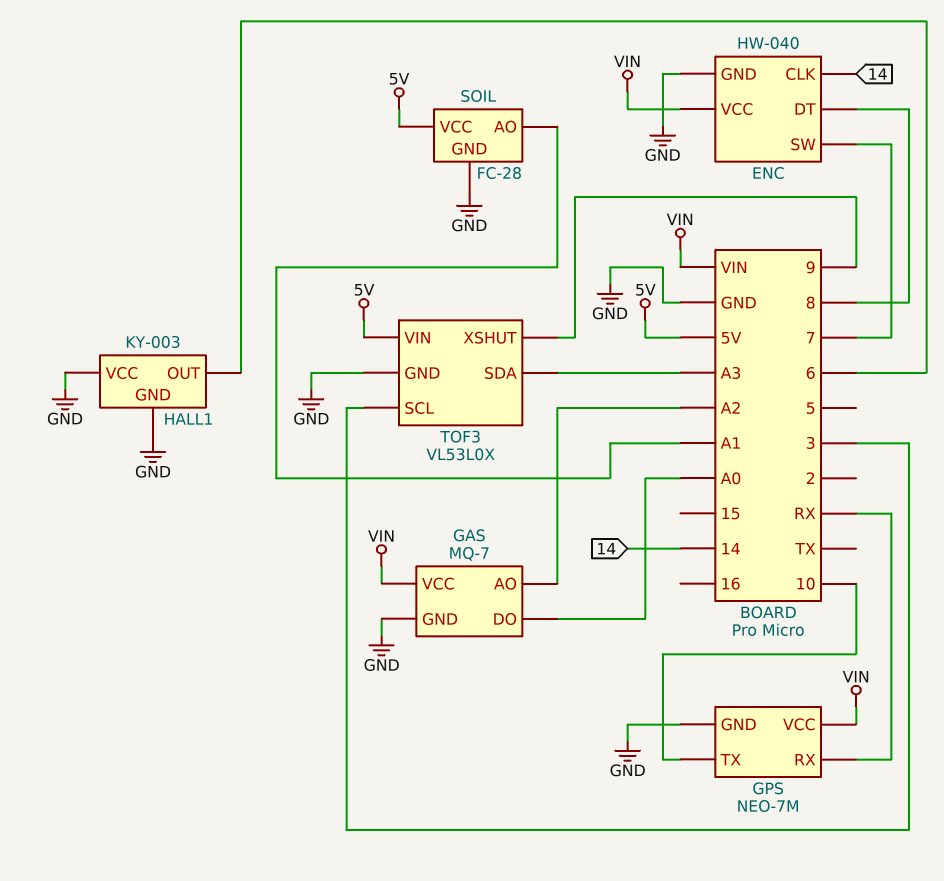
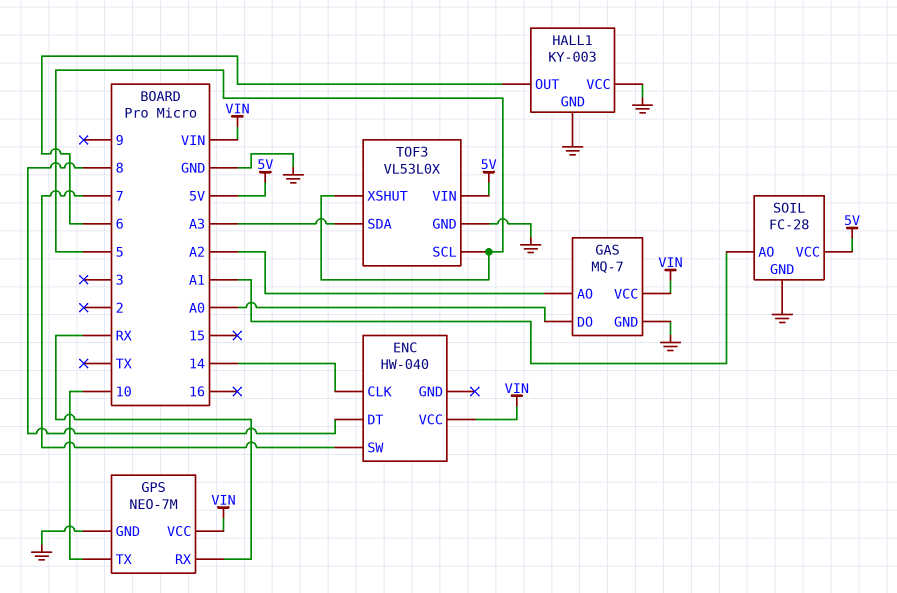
ENC pin GND: GND -> none
TOF3 pin SCL: 3 -> 5
TOF3 pin XSHUT: 9 -> 5

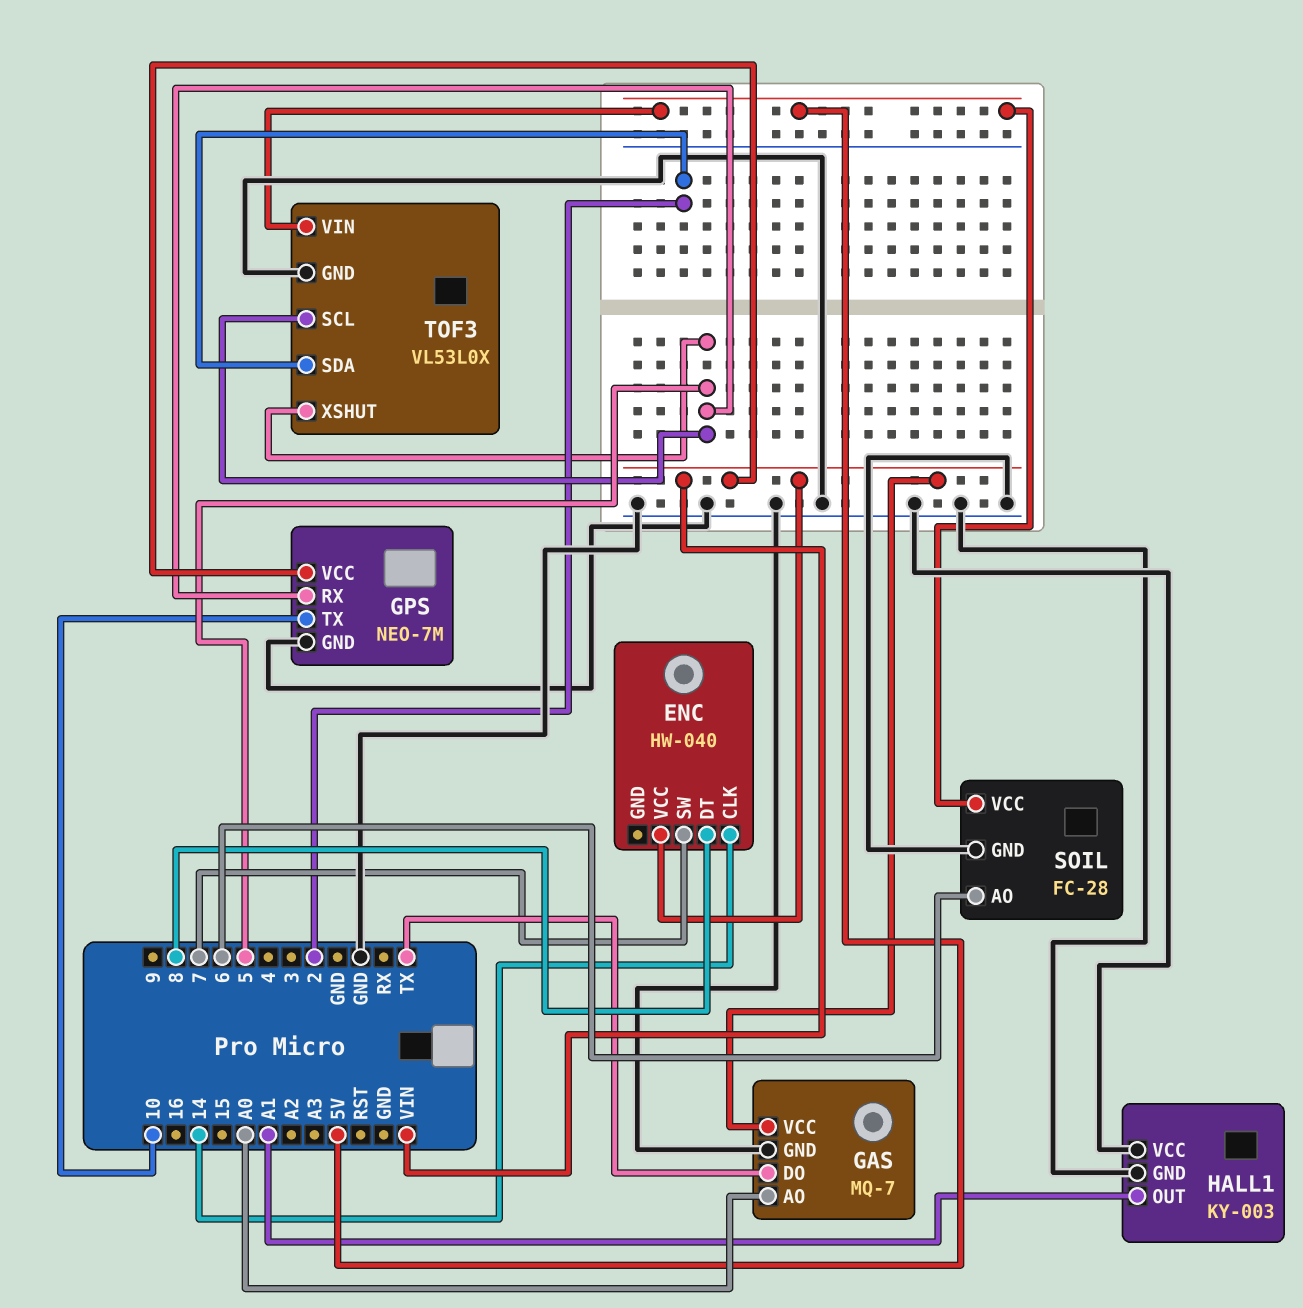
GAS pin AO: A2 -> A0
GAS pin DO: A0 -> TX
GPS pin RX: RX -> 5
HALL1 pin OUT: 6 -> A1
SOIL pin AO: A1 -> 6
TOF3 pin SDA: A3 -> 2

